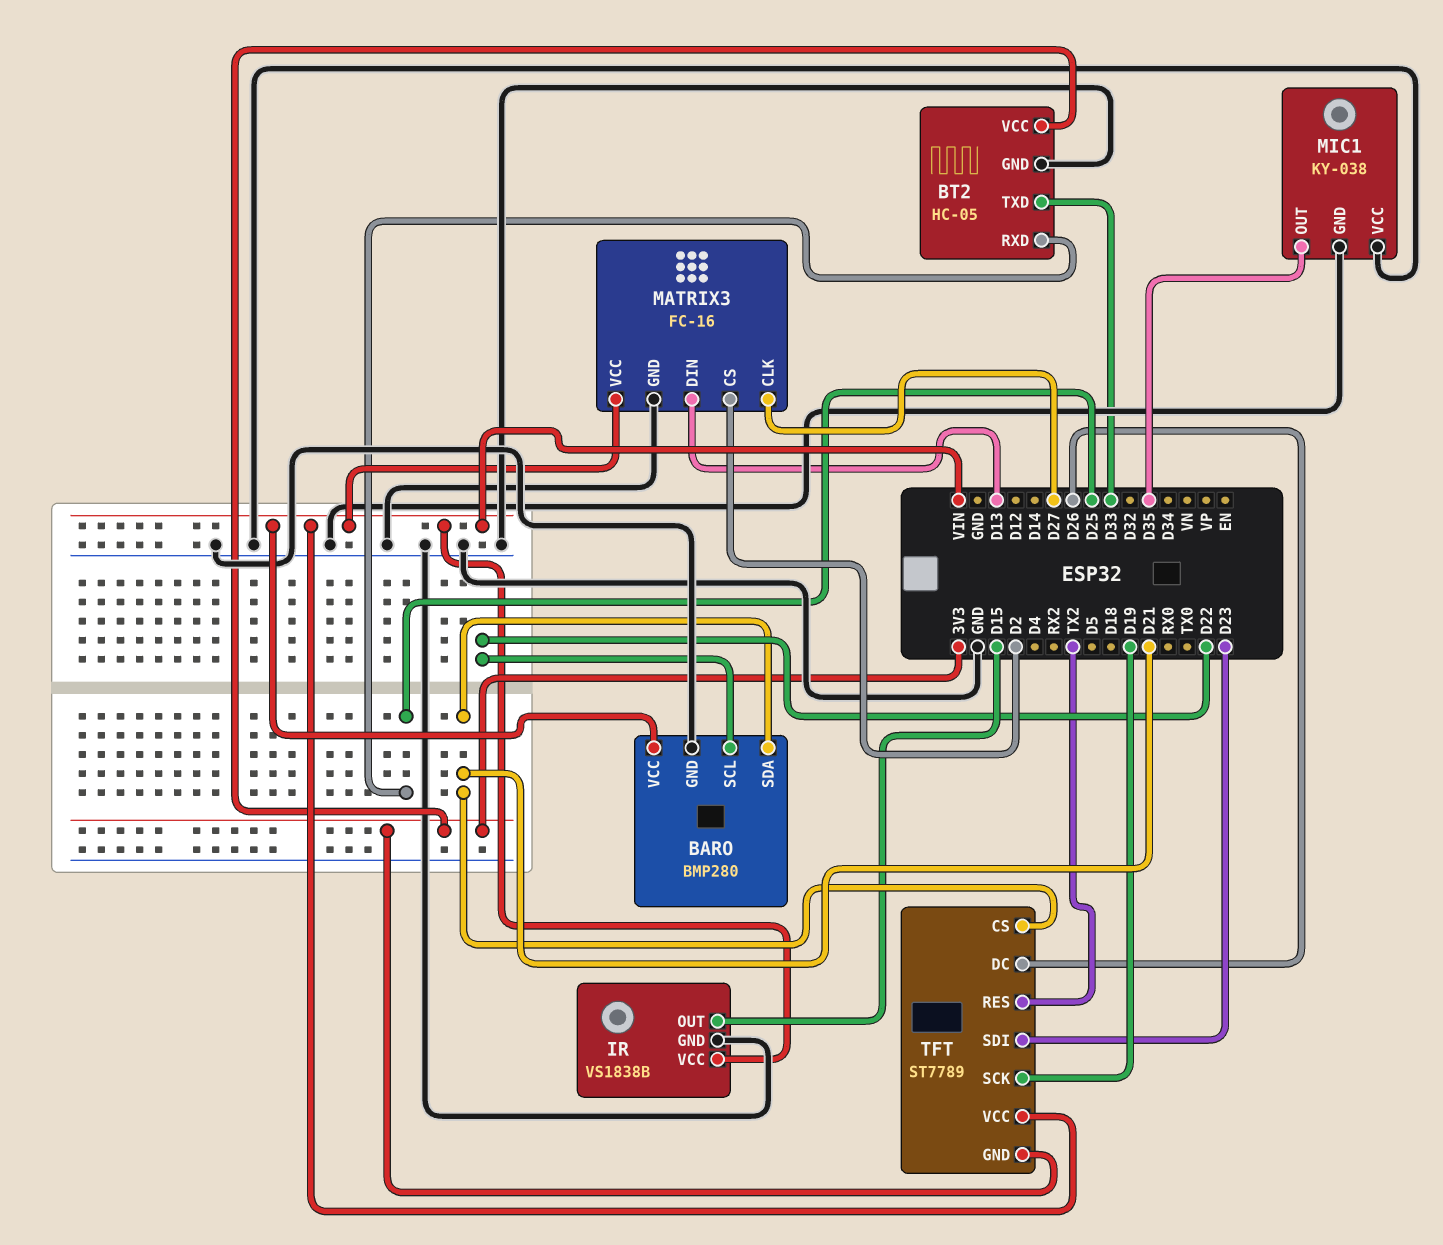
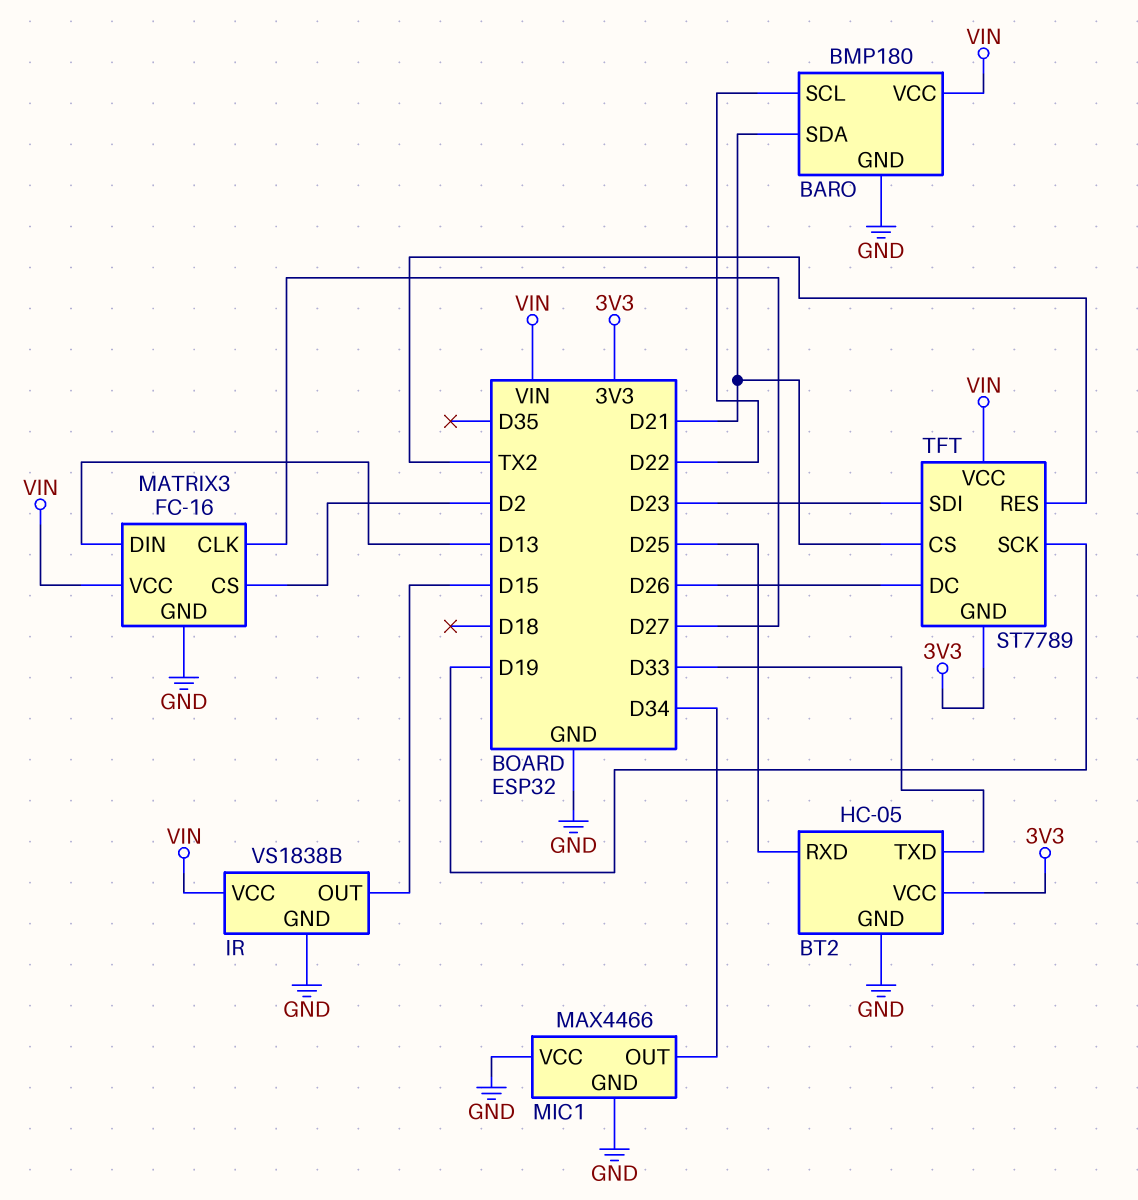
BARO: BMP280 -> BMP180
MIC1: KY-038 -> MAX4466
MIC1 pin OUT: D35 -> D34

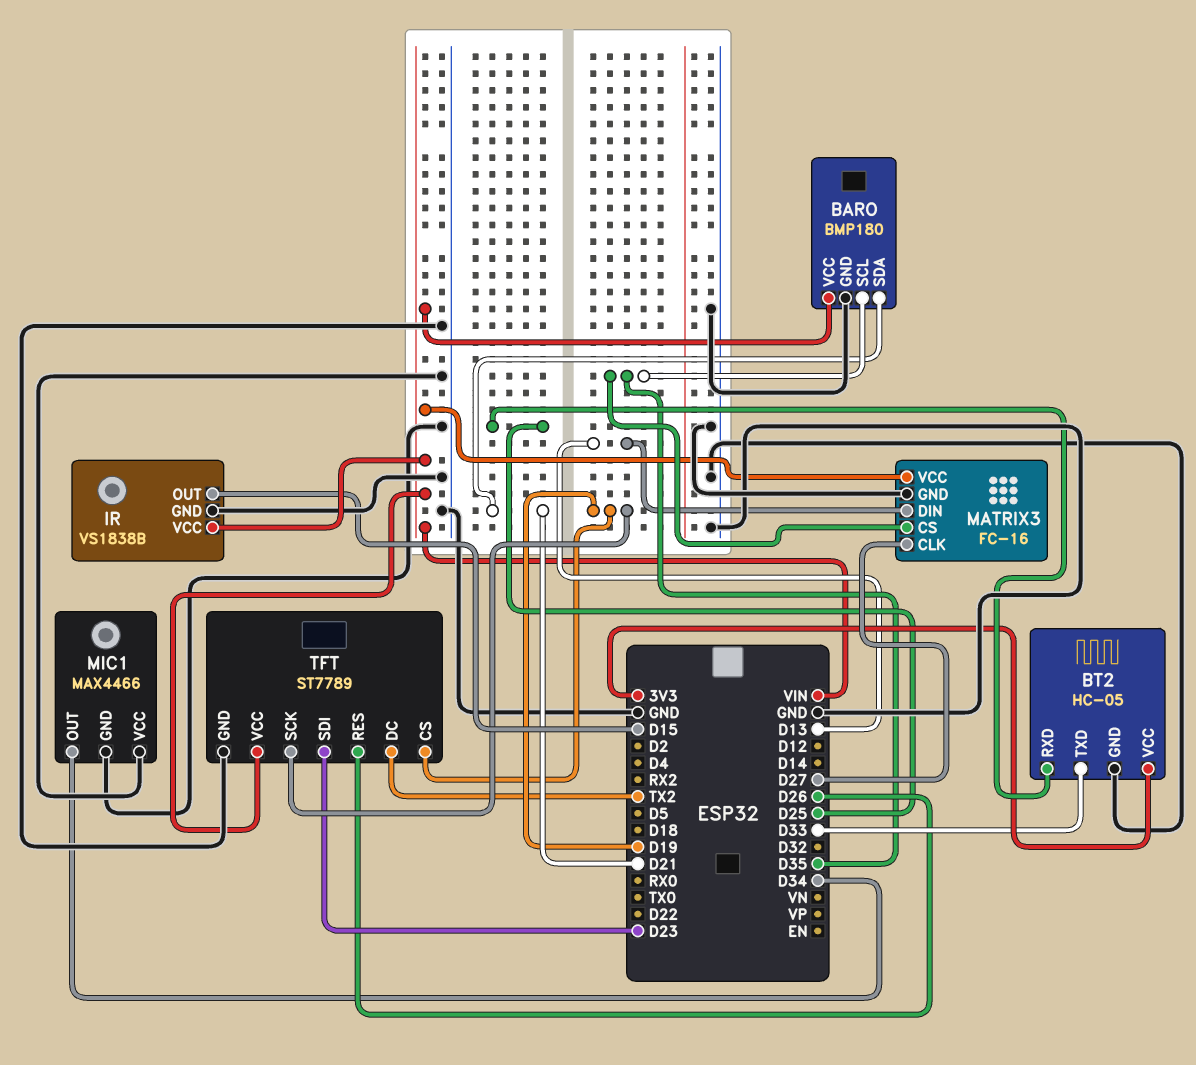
BARO pin SCL: D22 -> D35
MATRIX3 pin CS: D2 -> D35
TFT pin CS: D21 -> D19
TFT pin DC: D26 -> TX2
TFT pin GND: 3V3 -> GND
TFT pin RES: TX2 -> D26

